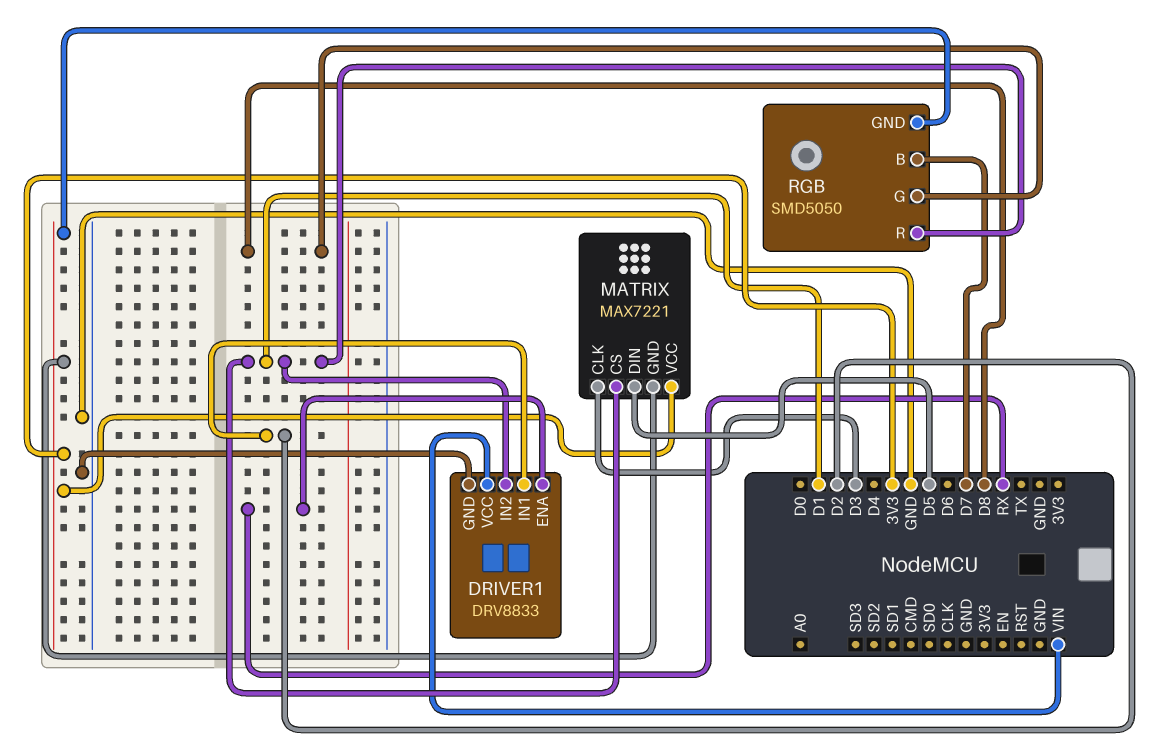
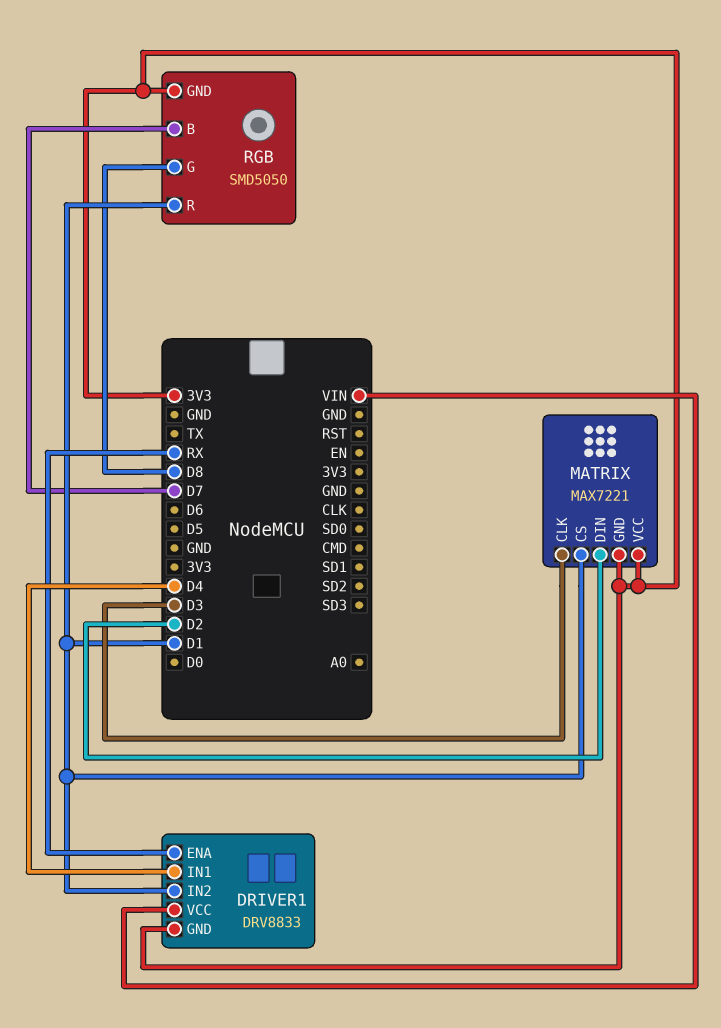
DRIVER1 pin GND: GND -> 3V3
DRIVER1 pin IN1: D2 -> D4
MATRIX pin DIN: D5 -> D2

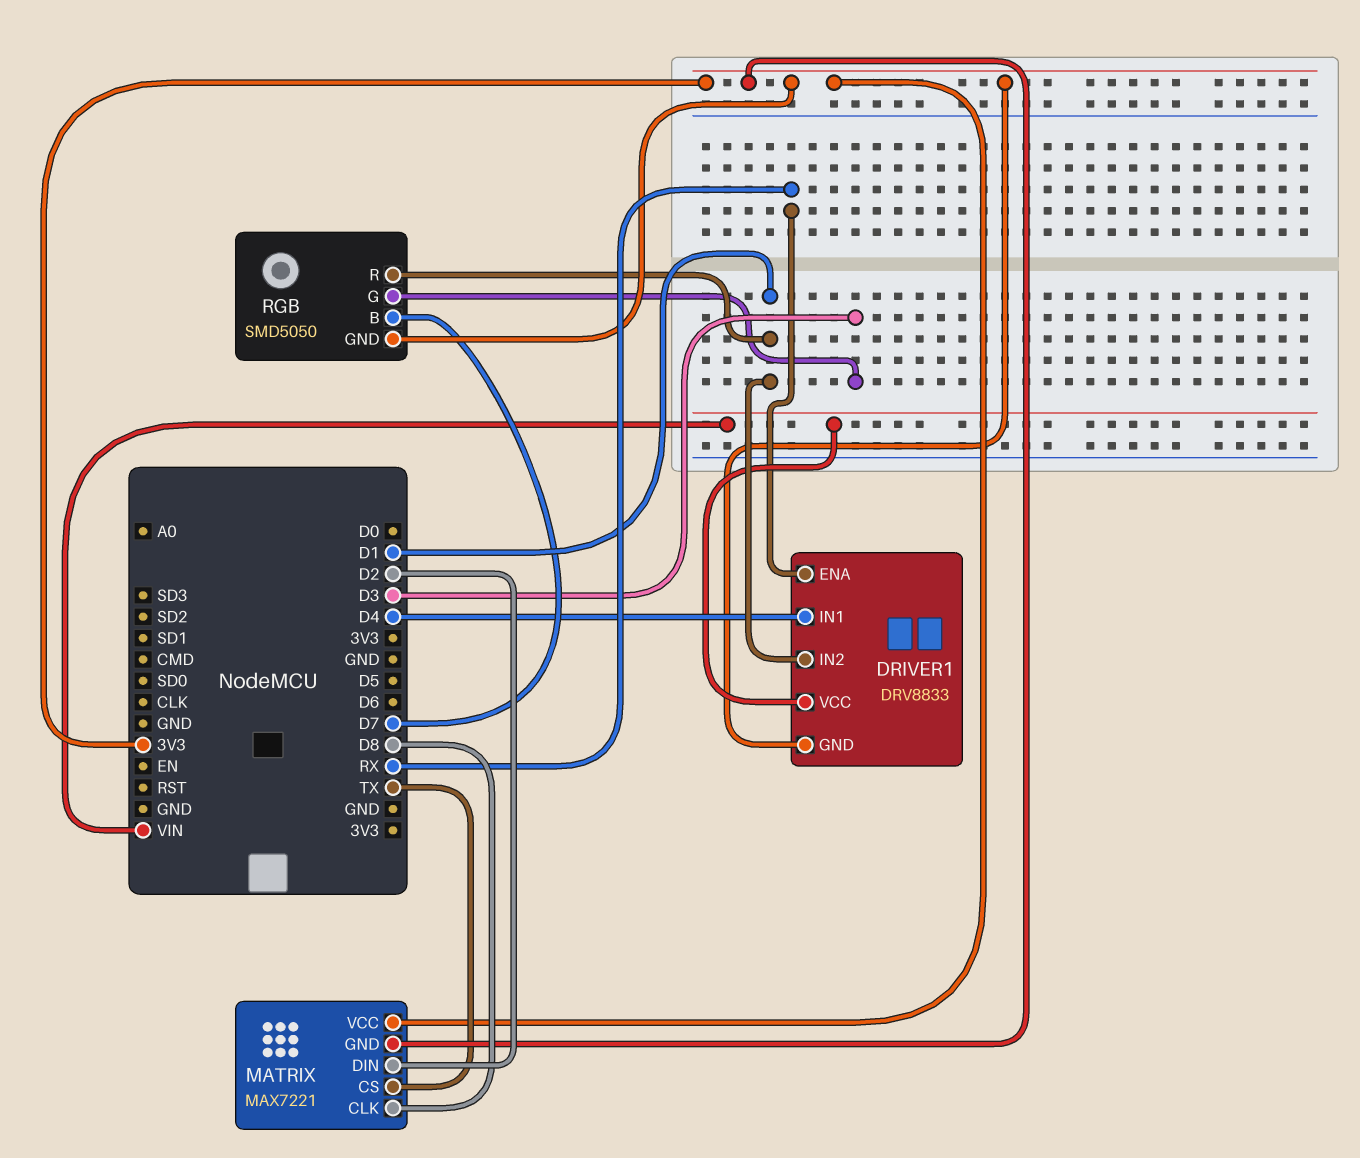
MATRIX pin CLK: D3 -> D8
MATRIX pin CS: D1 -> TX
RGB pin G: D8 -> D3

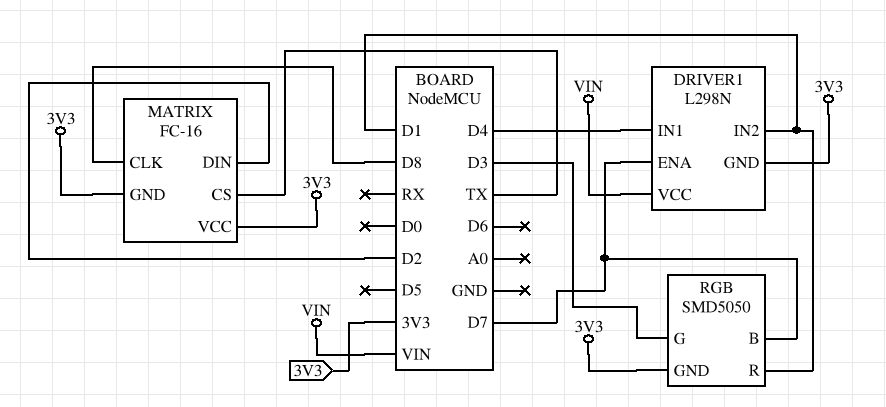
DRIVER1: DRV8833 -> L298N
DRIVER1 pin ENA: RX -> D7
MATRIX: MAX7221 -> FC-16

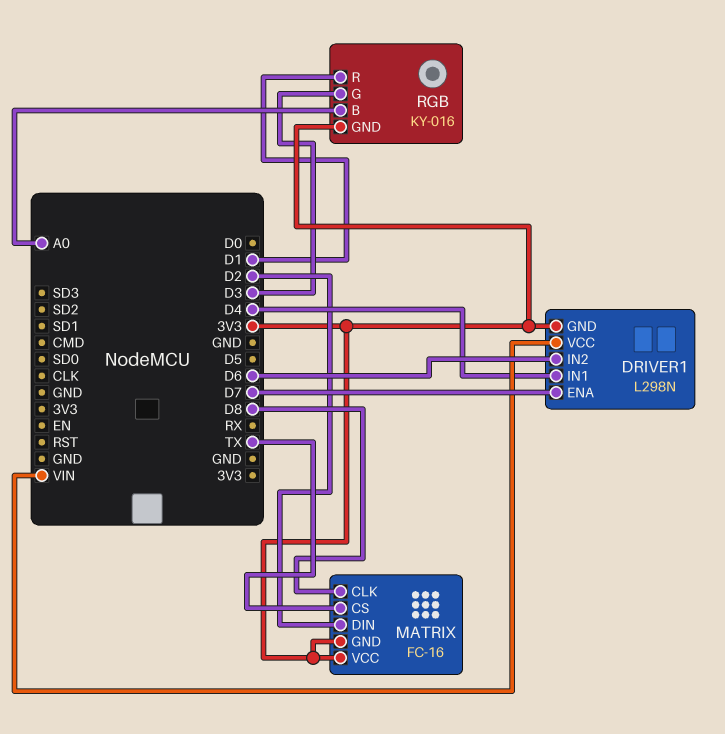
DRIVER1 pin IN2: D1 -> D6
RGB: SMD5050 -> KY-016
RGB pin B: D7 -> A0

